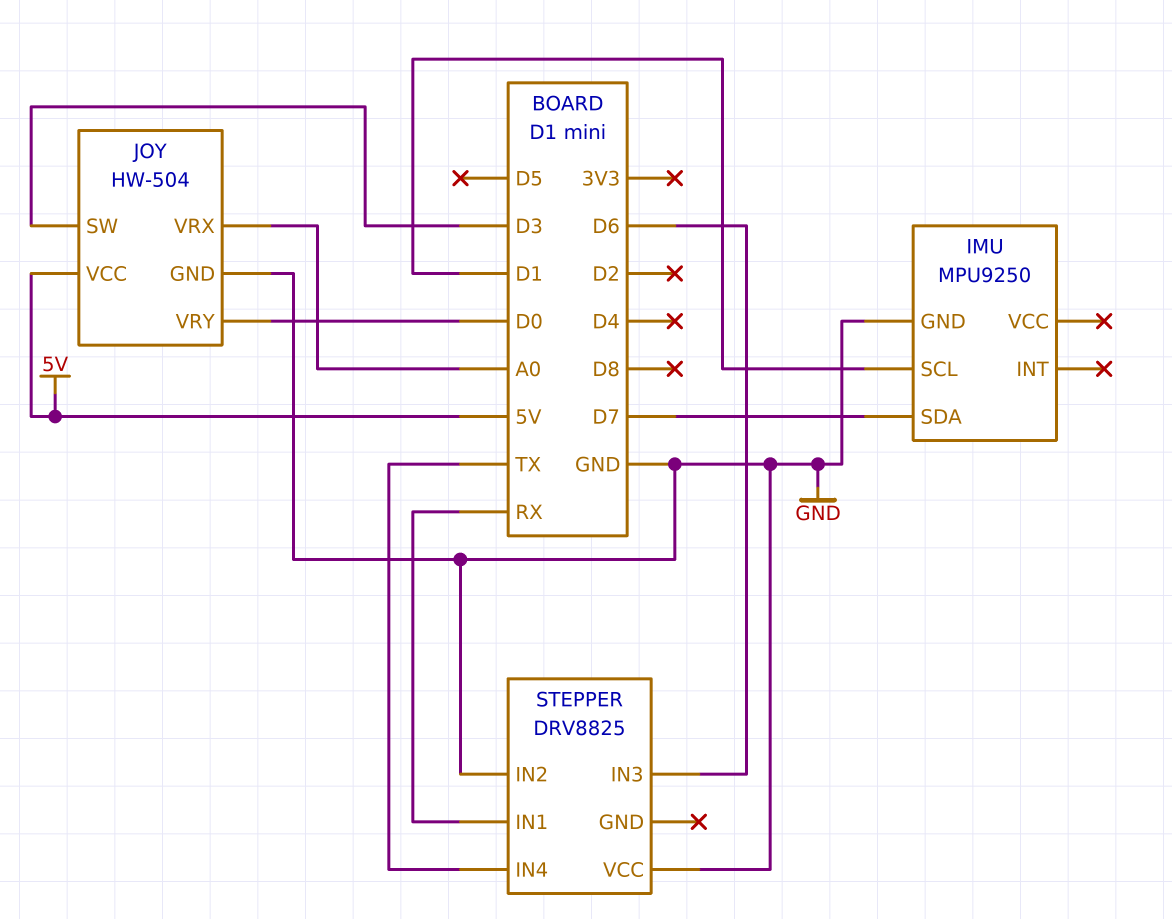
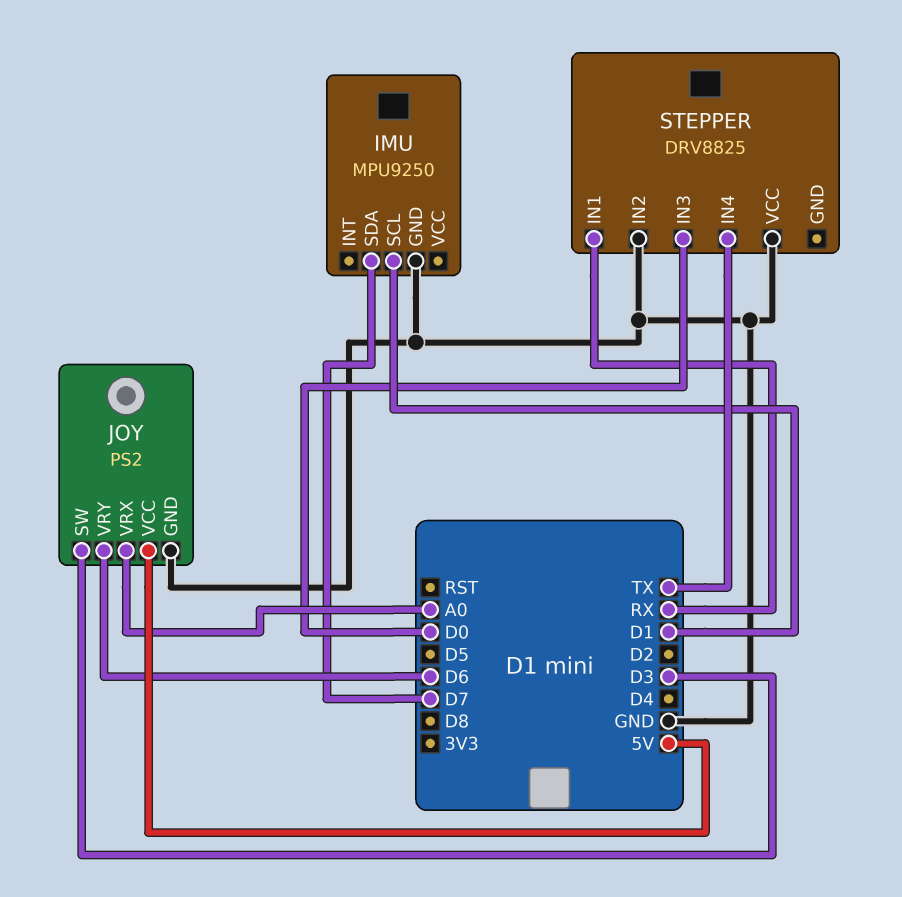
JOY: HW-504 -> PS2
JOY pin VRY: D0 -> D6
STEPPER pin IN3: D6 -> D0

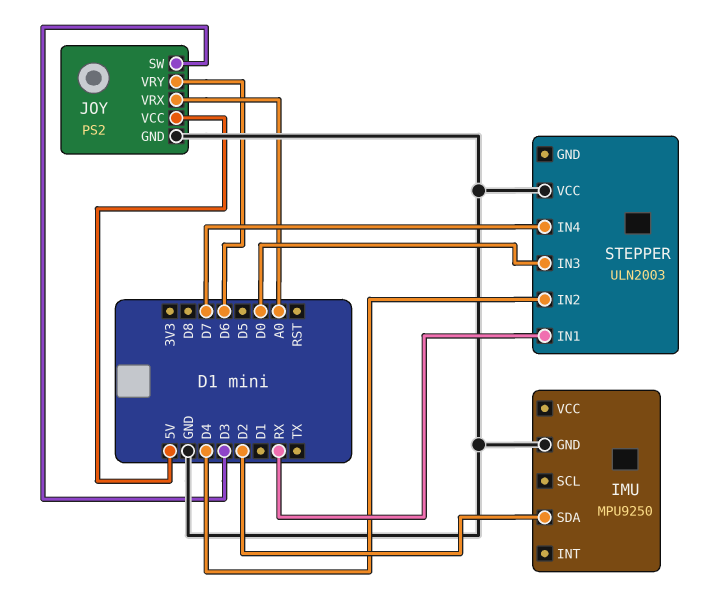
IMU pin SCL: D1 -> none
IMU pin SDA: D7 -> D2
STEPPER: DRV8825 -> ULN2003
STEPPER pin IN2: GND -> D4
STEPPER pin IN4: TX -> D7

